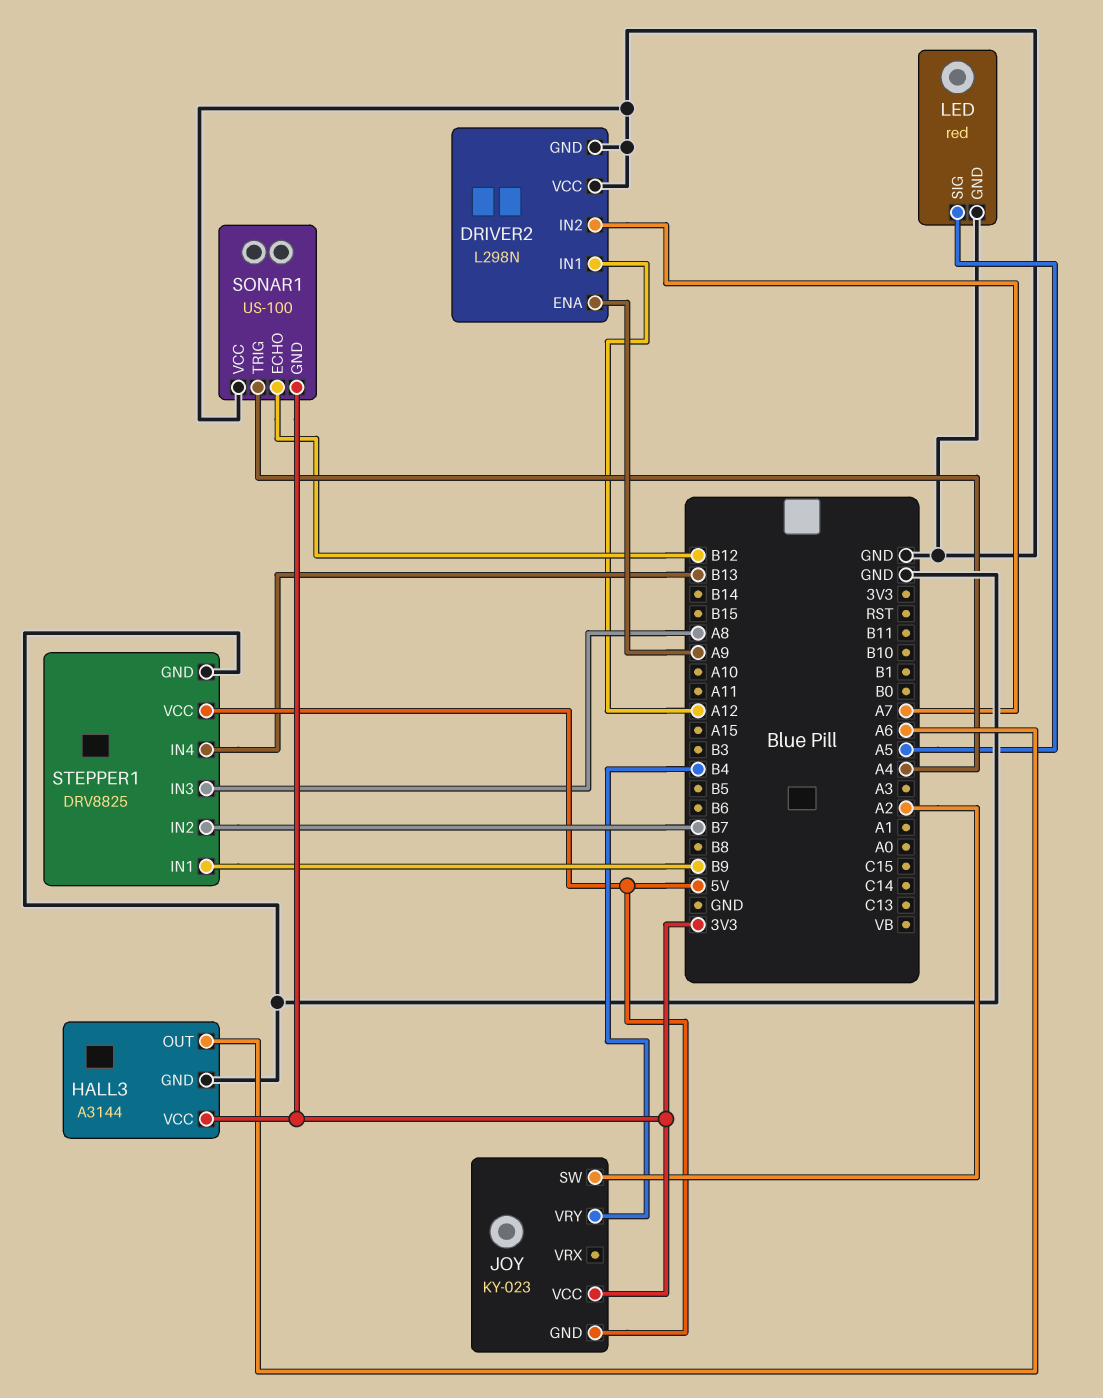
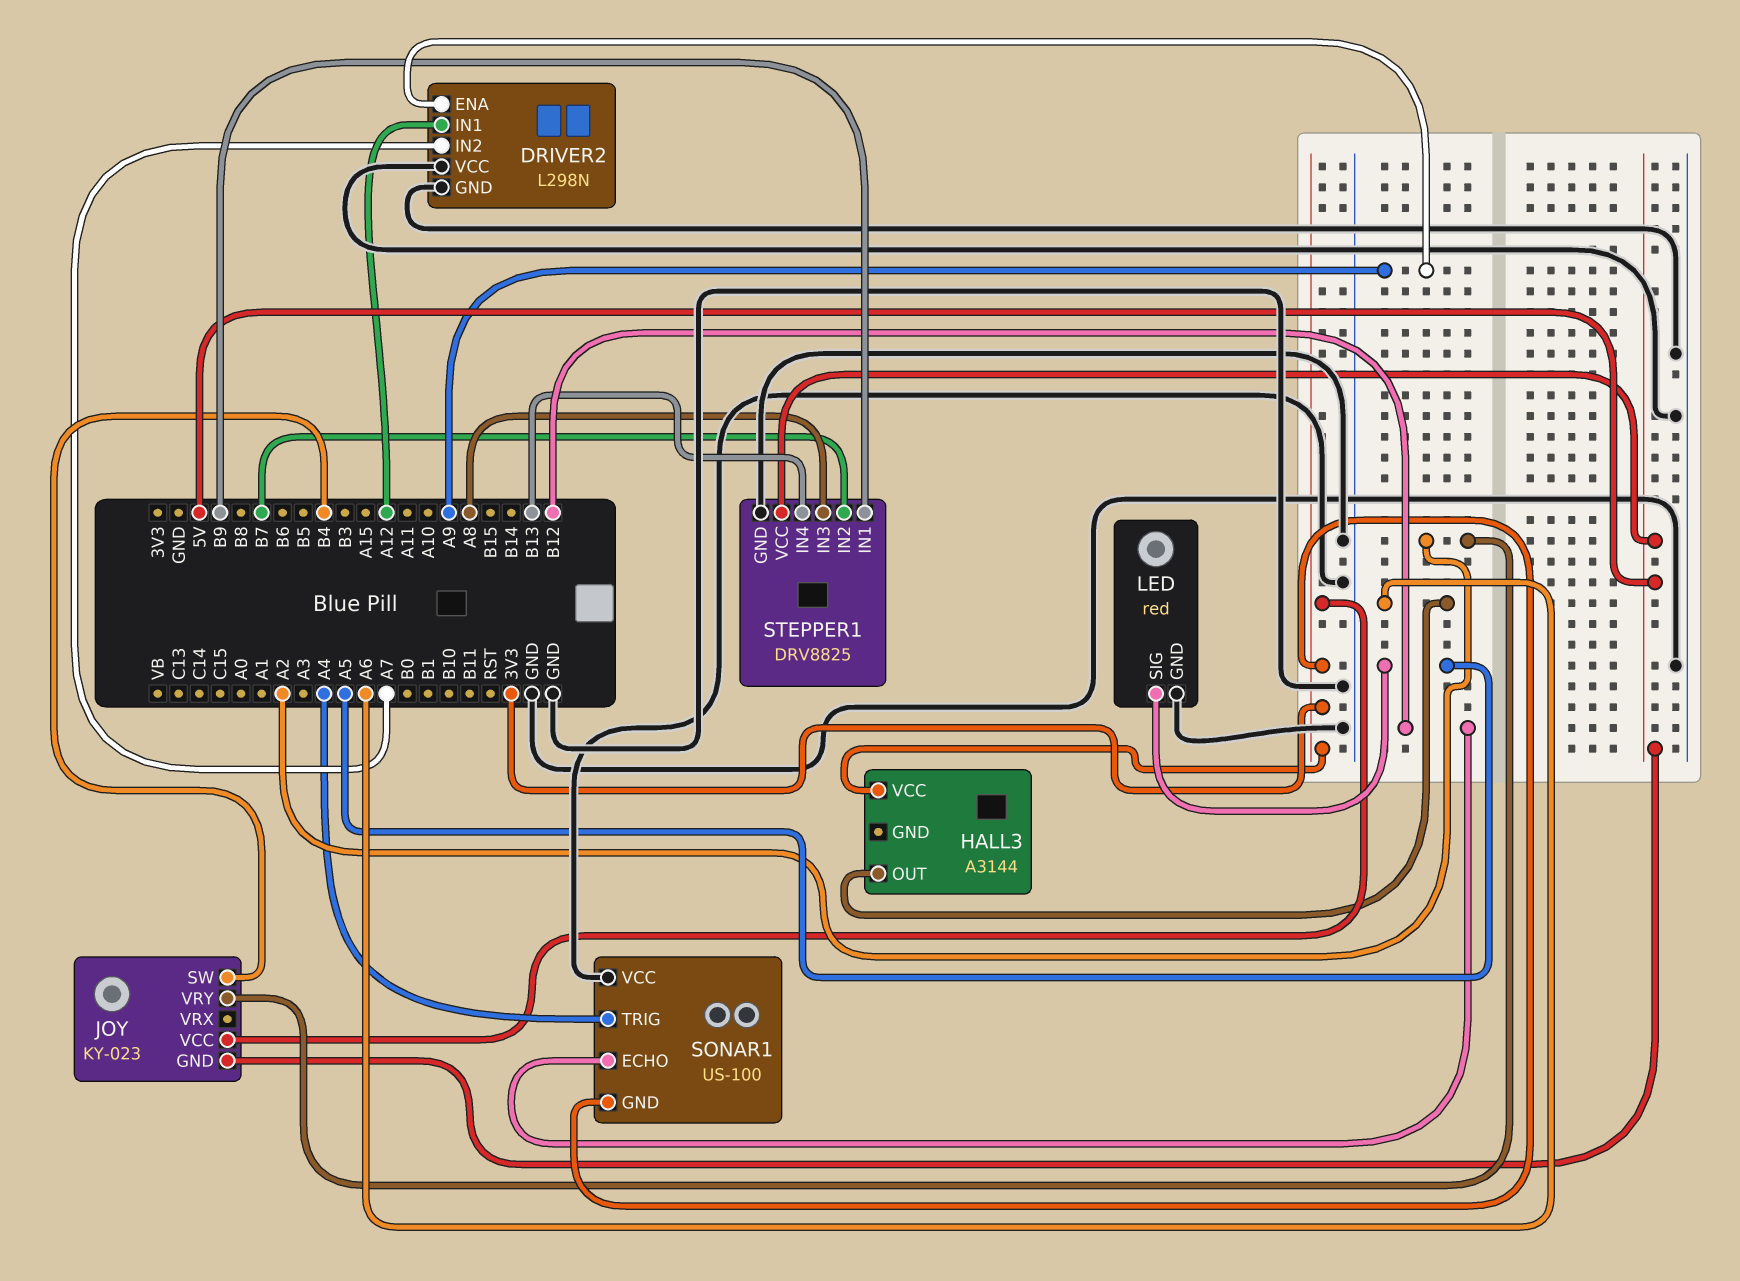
HALL3 pin GND: GND -> none
JOY pin SW: A2 -> B4
JOY pin VRY: B4 -> A2

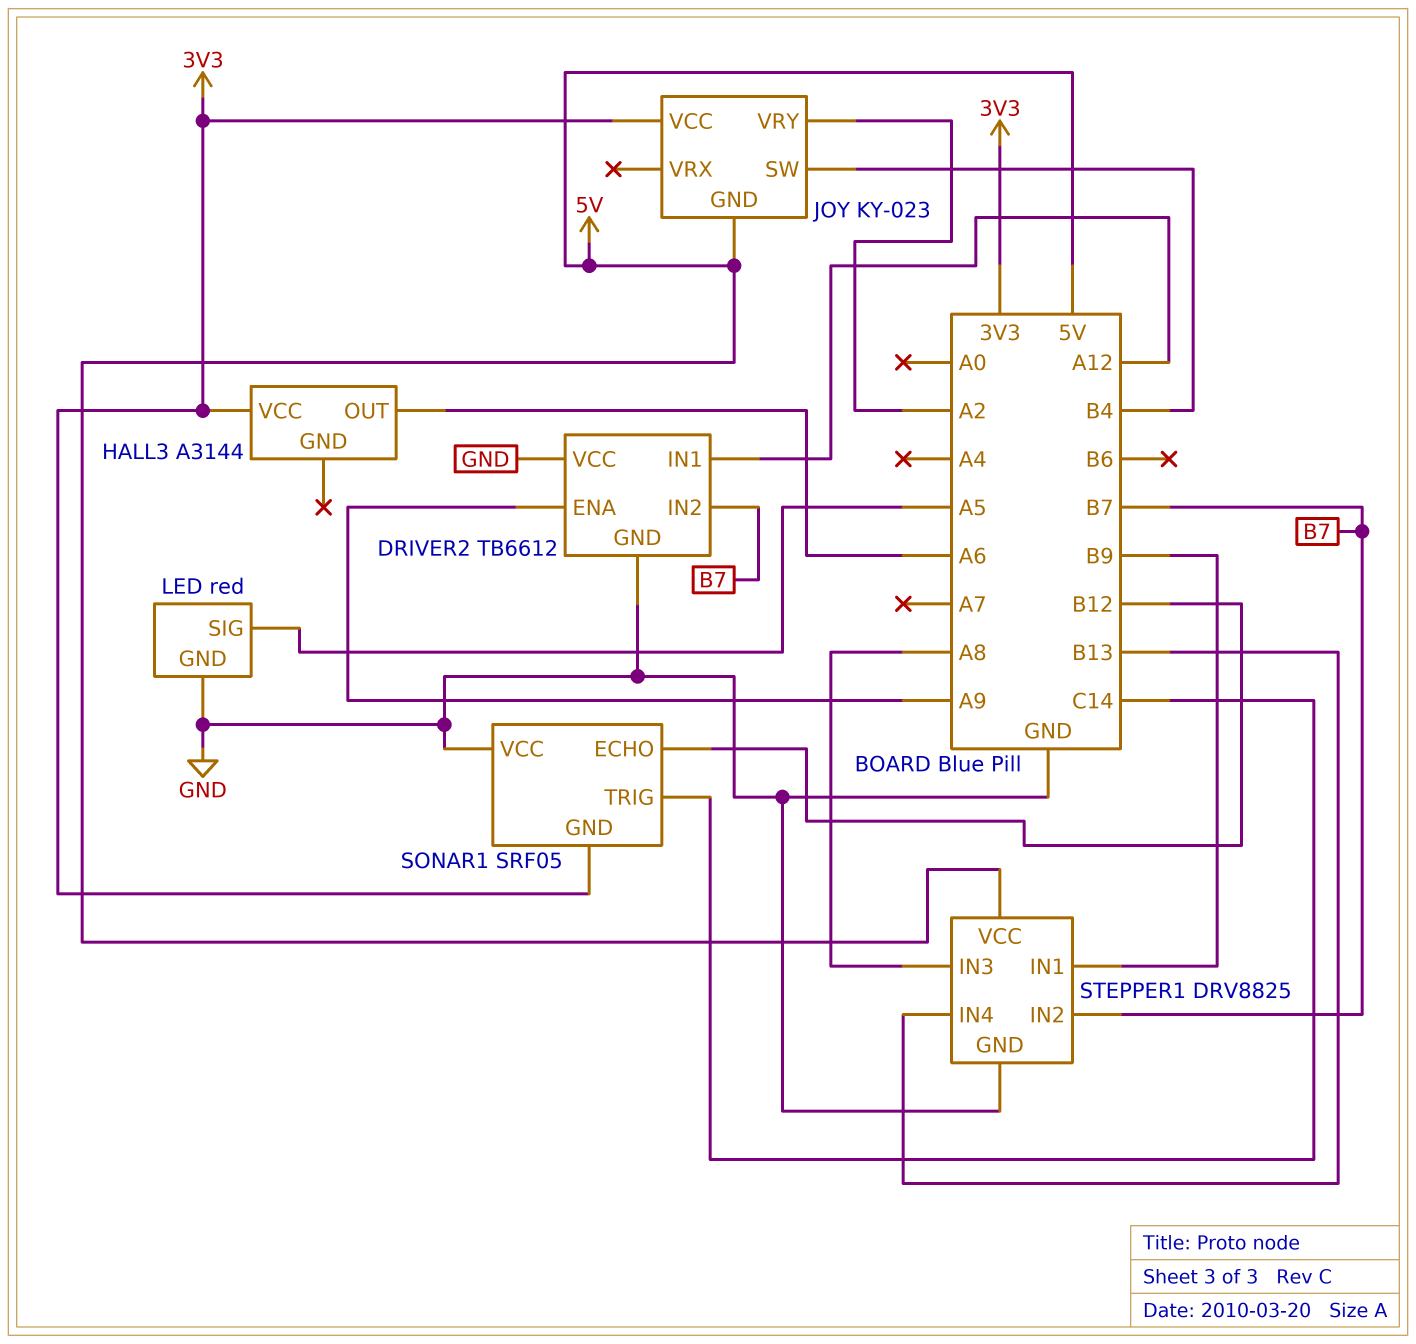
DRIVER2: L298N -> TB6612
DRIVER2 pin IN2: A7 -> B7
SONAR1: US-100 -> SRF05
SONAR1 pin TRIG: A4 -> C14

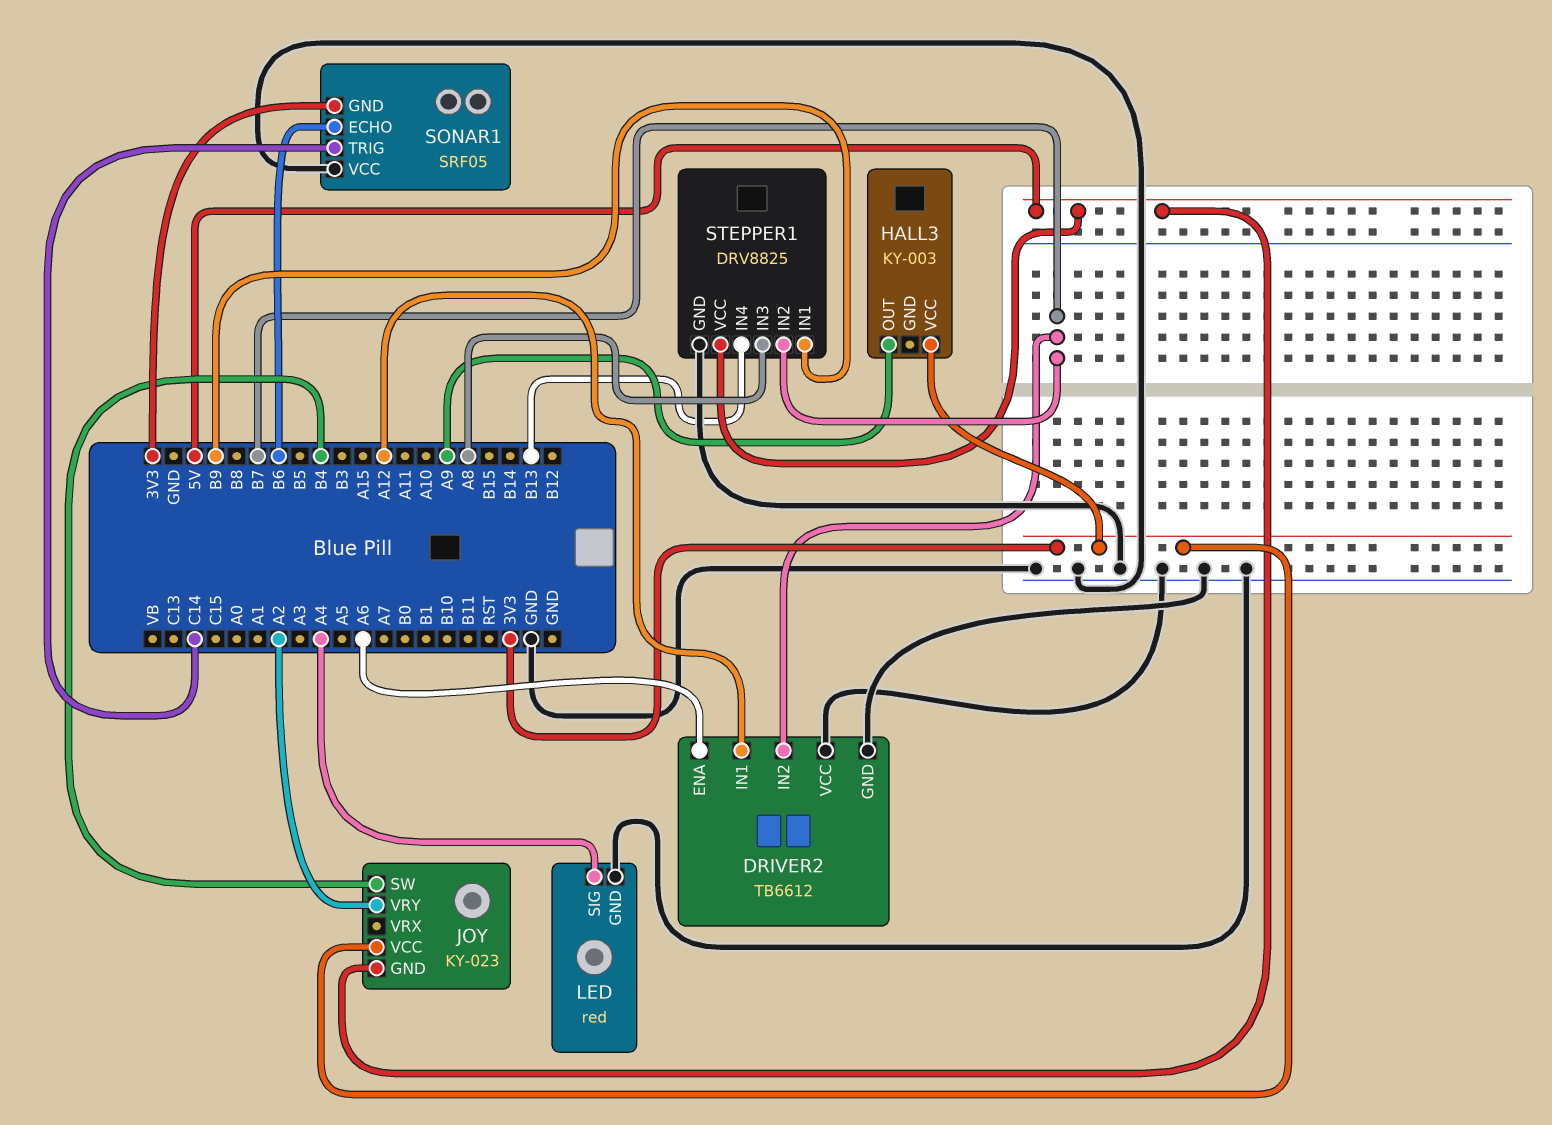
DRIVER2 pin ENA: A9 -> A6
HALL3: A3144 -> KY-003
HALL3 pin OUT: A6 -> A9
LED pin SIG: A5 -> A4
SONAR1 pin ECHO: B12 -> B6

